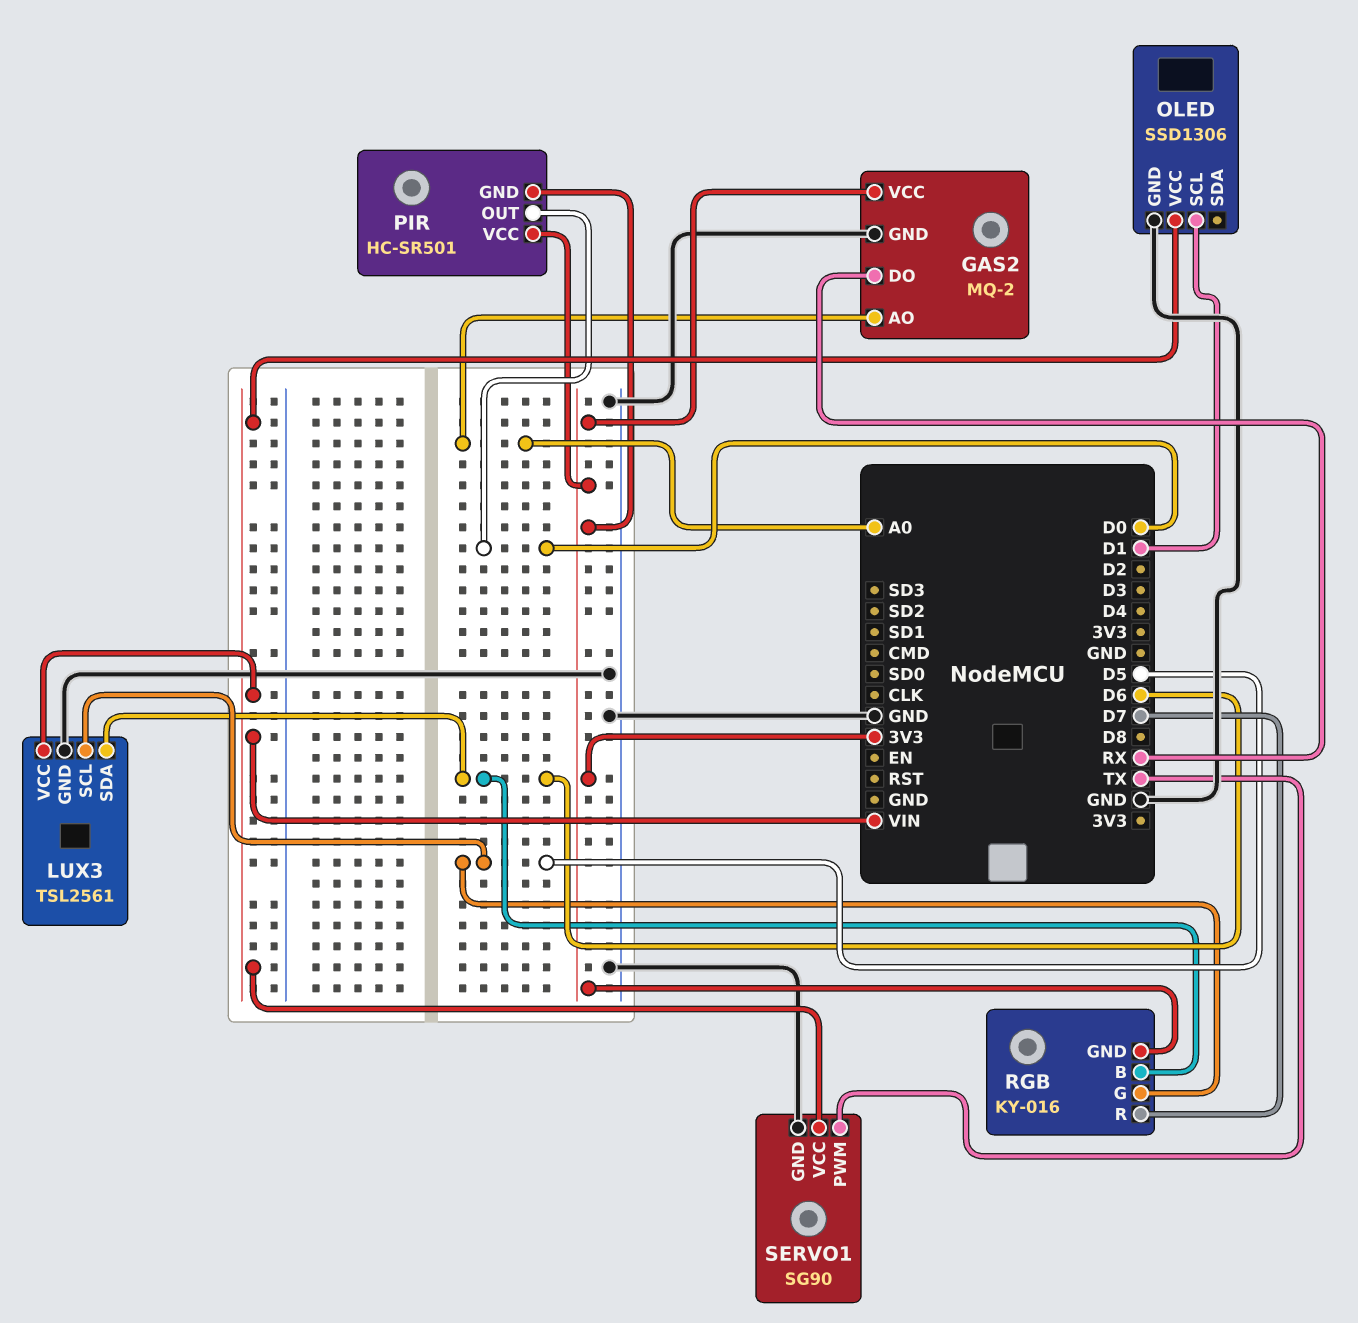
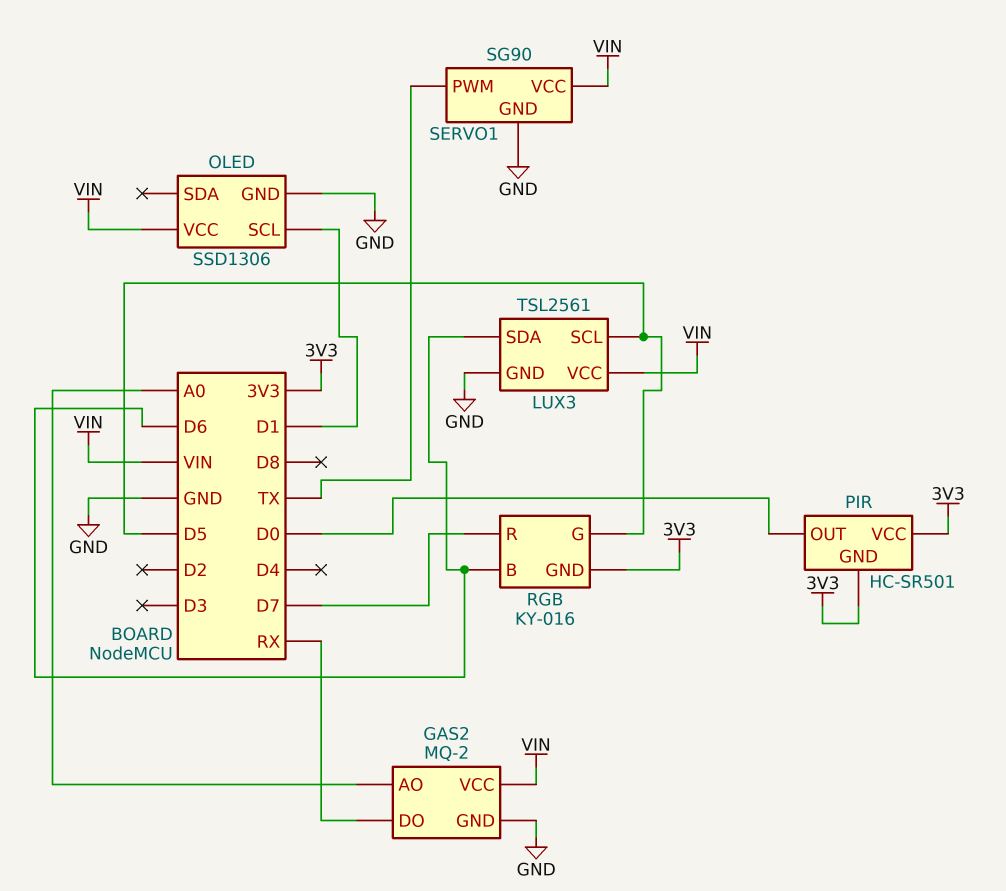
GAS2 pin VCC: 3V3 -> VIN

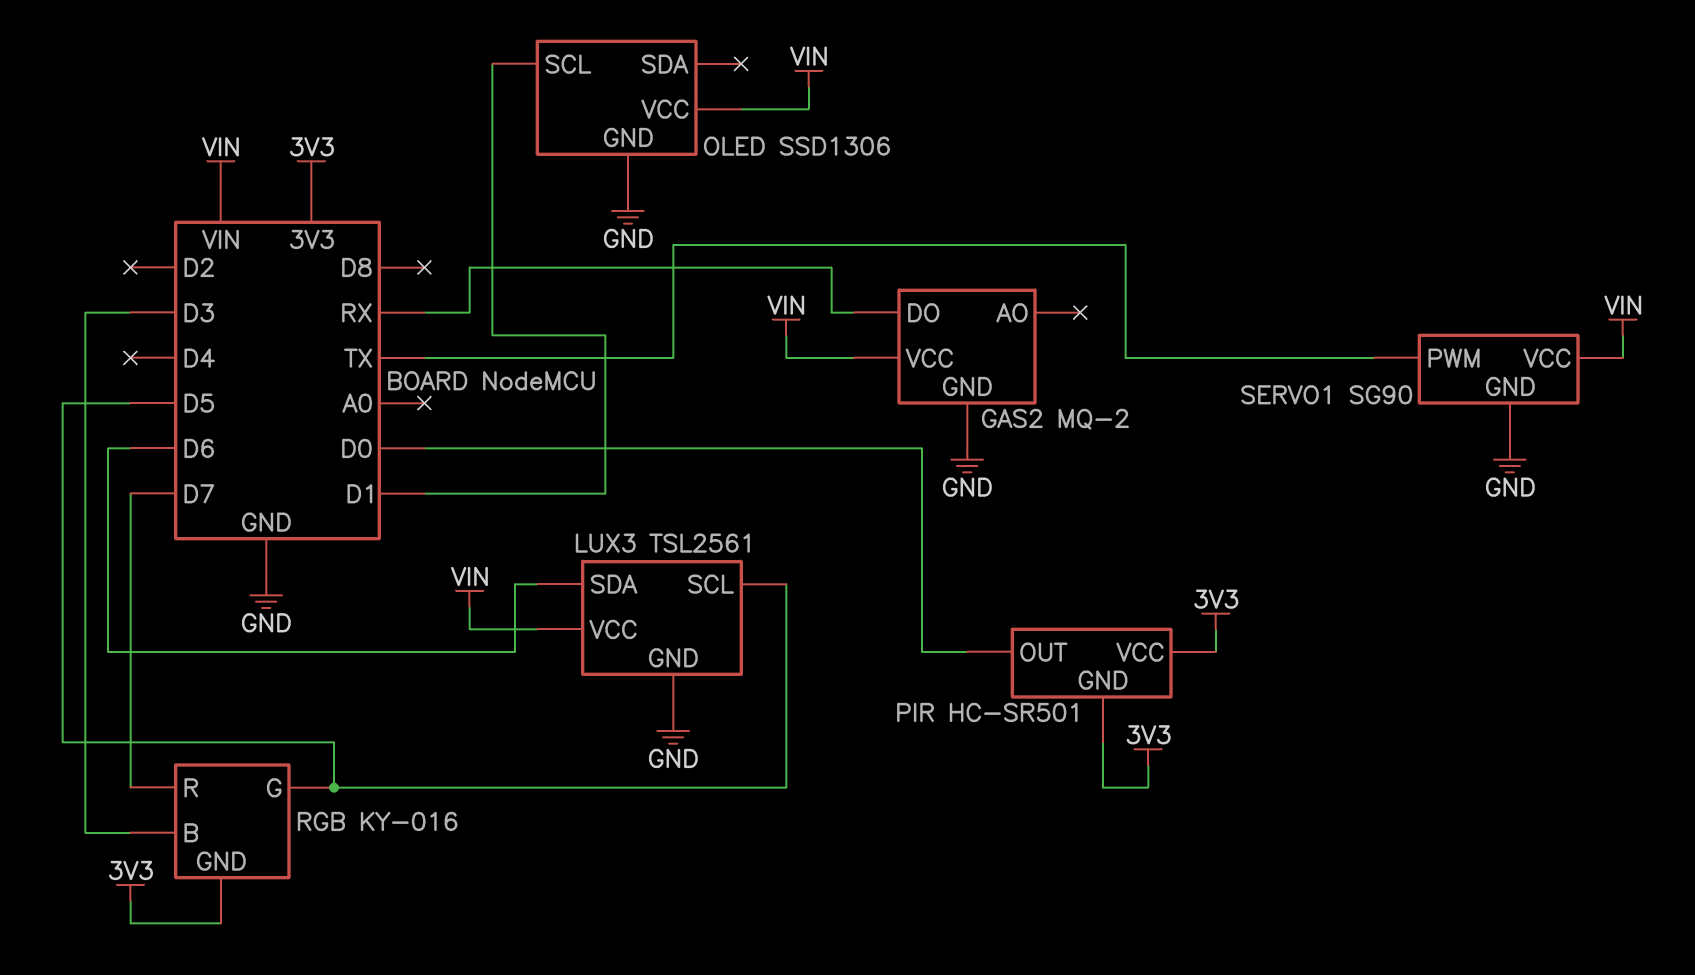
GAS2 pin AO: A0 -> none
RGB pin B: D6 -> D3

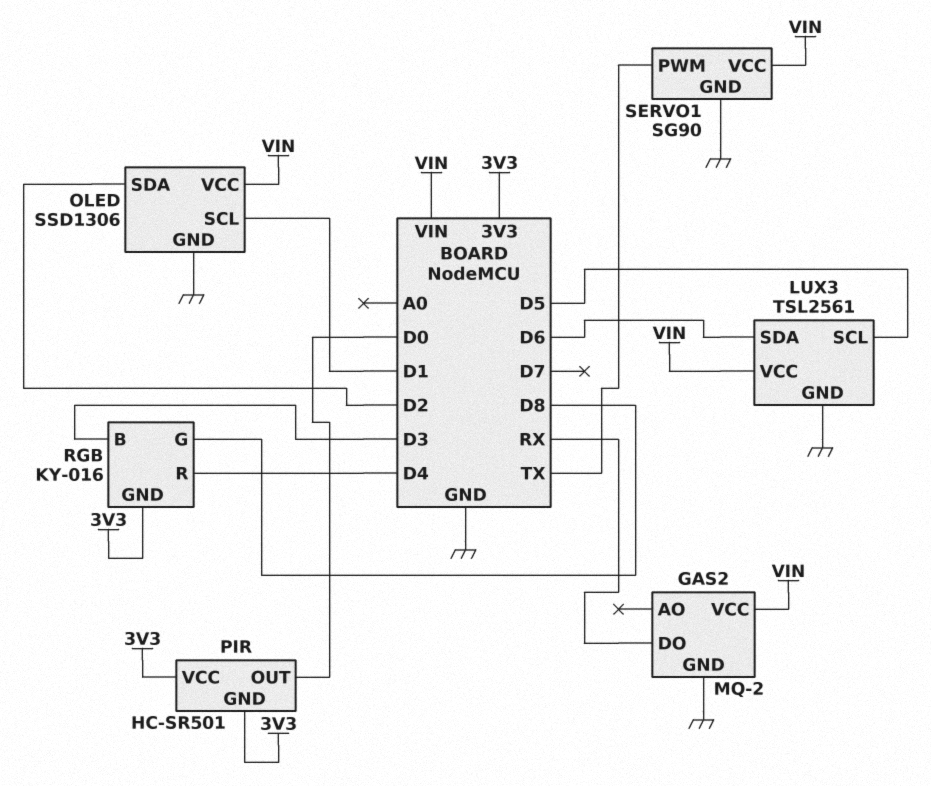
OLED pin SDA: none -> D2
RGB pin G: D5 -> D8
RGB pin R: D7 -> D4

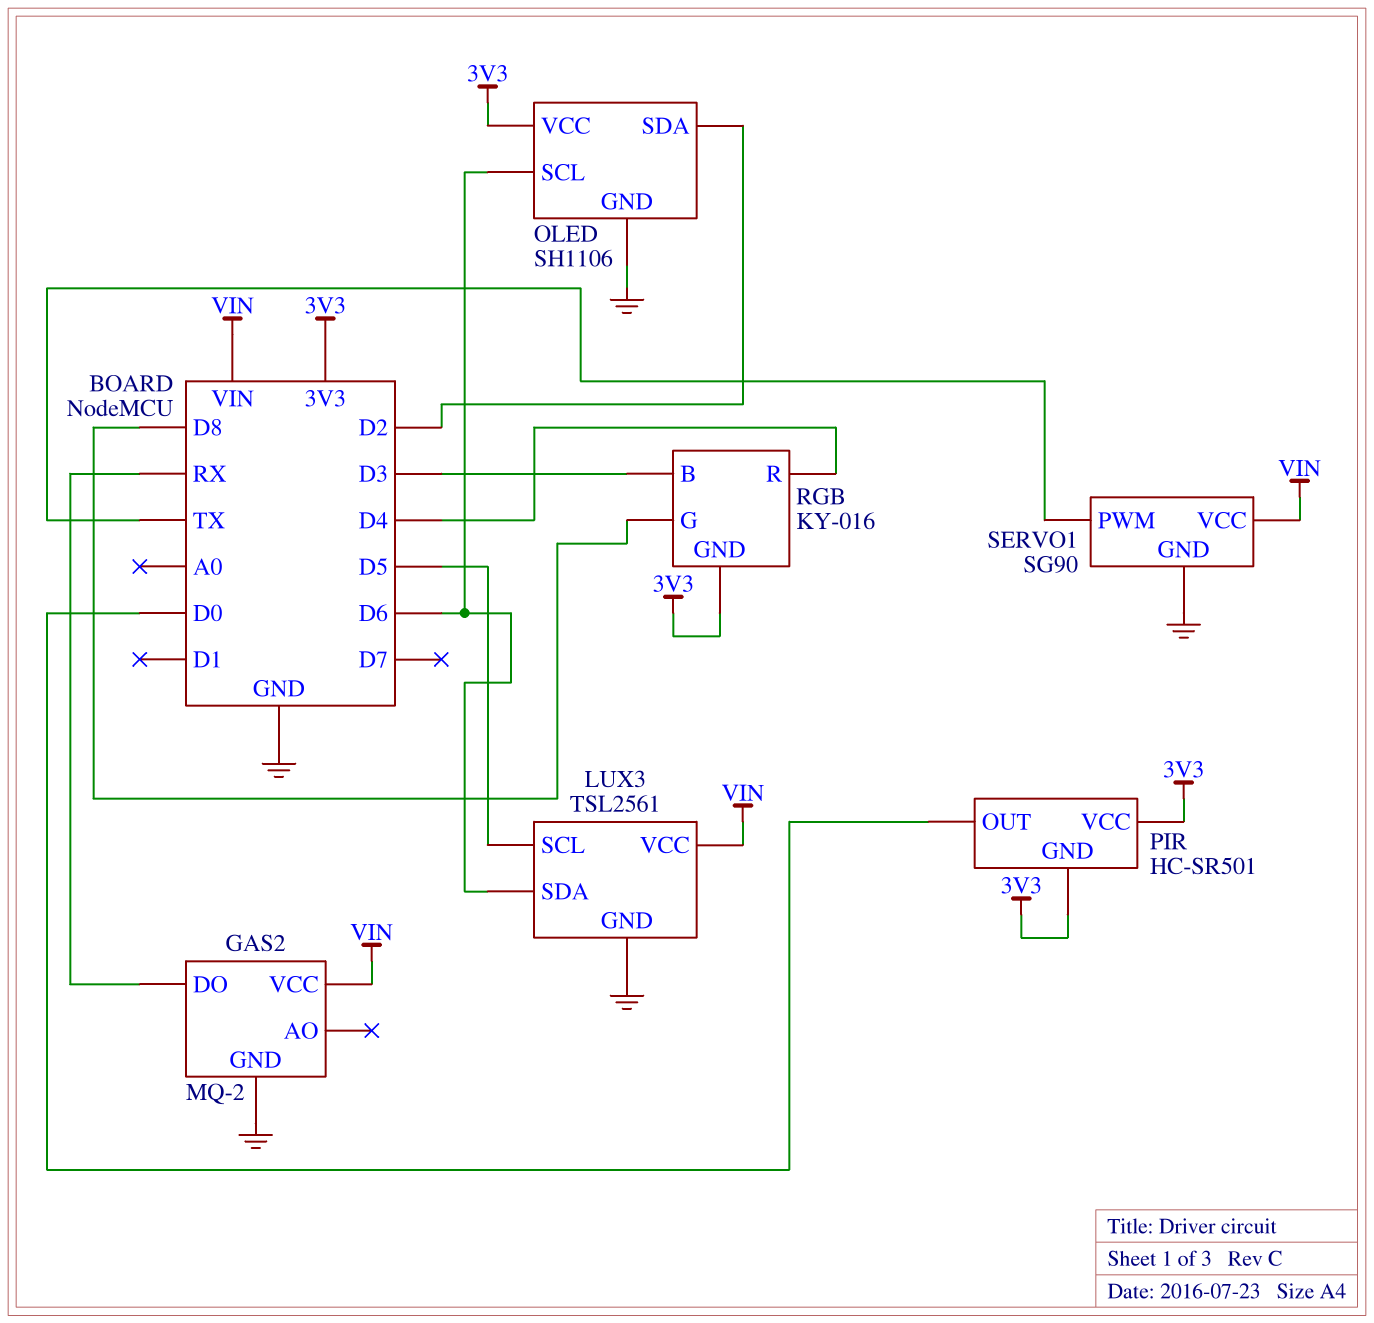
OLED: SSD1306 -> SH1106
OLED pin SCL: D1 -> D6
OLED pin VCC: VIN -> 3V3

